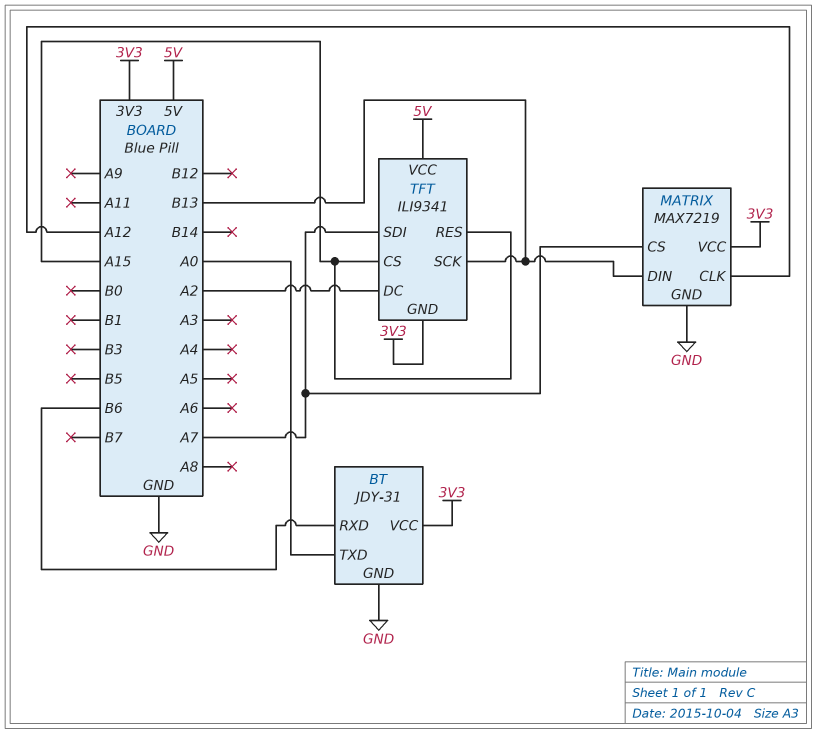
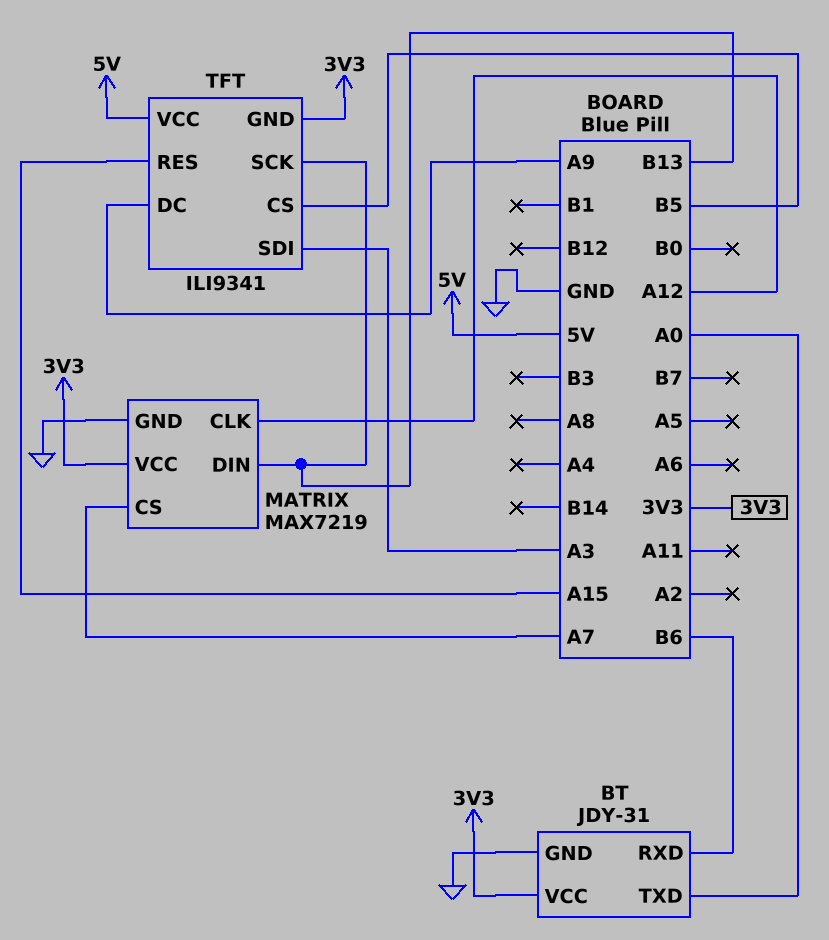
TFT pin CS: A15 -> B5
TFT pin DC: A2 -> A9
TFT pin SDI: A7 -> A3

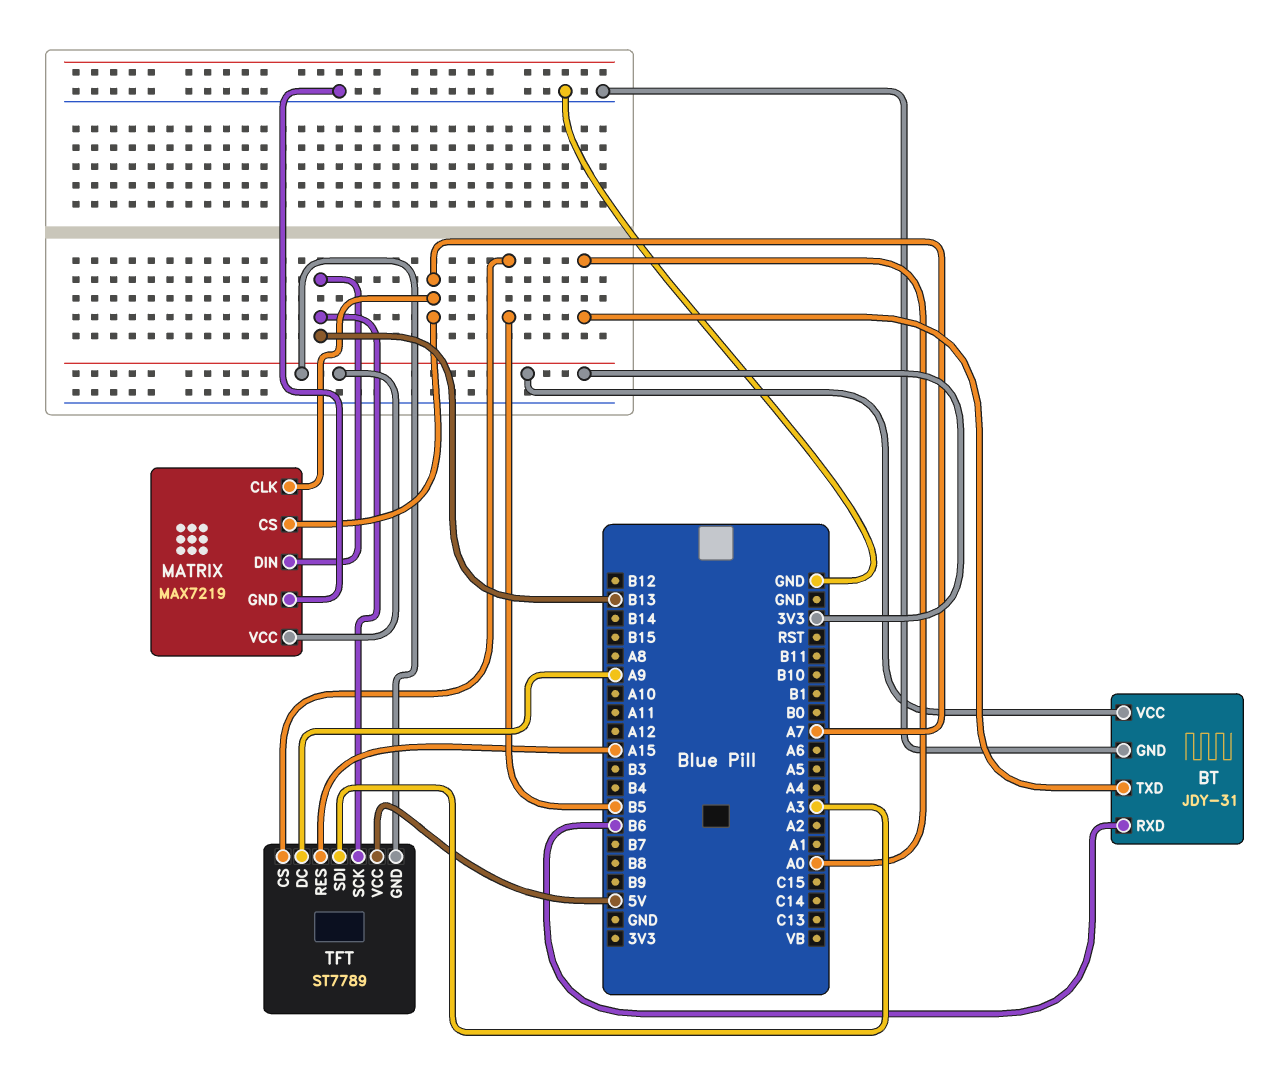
MATRIX pin CLK: A12 -> A7
TFT: ILI9341 -> ST7789

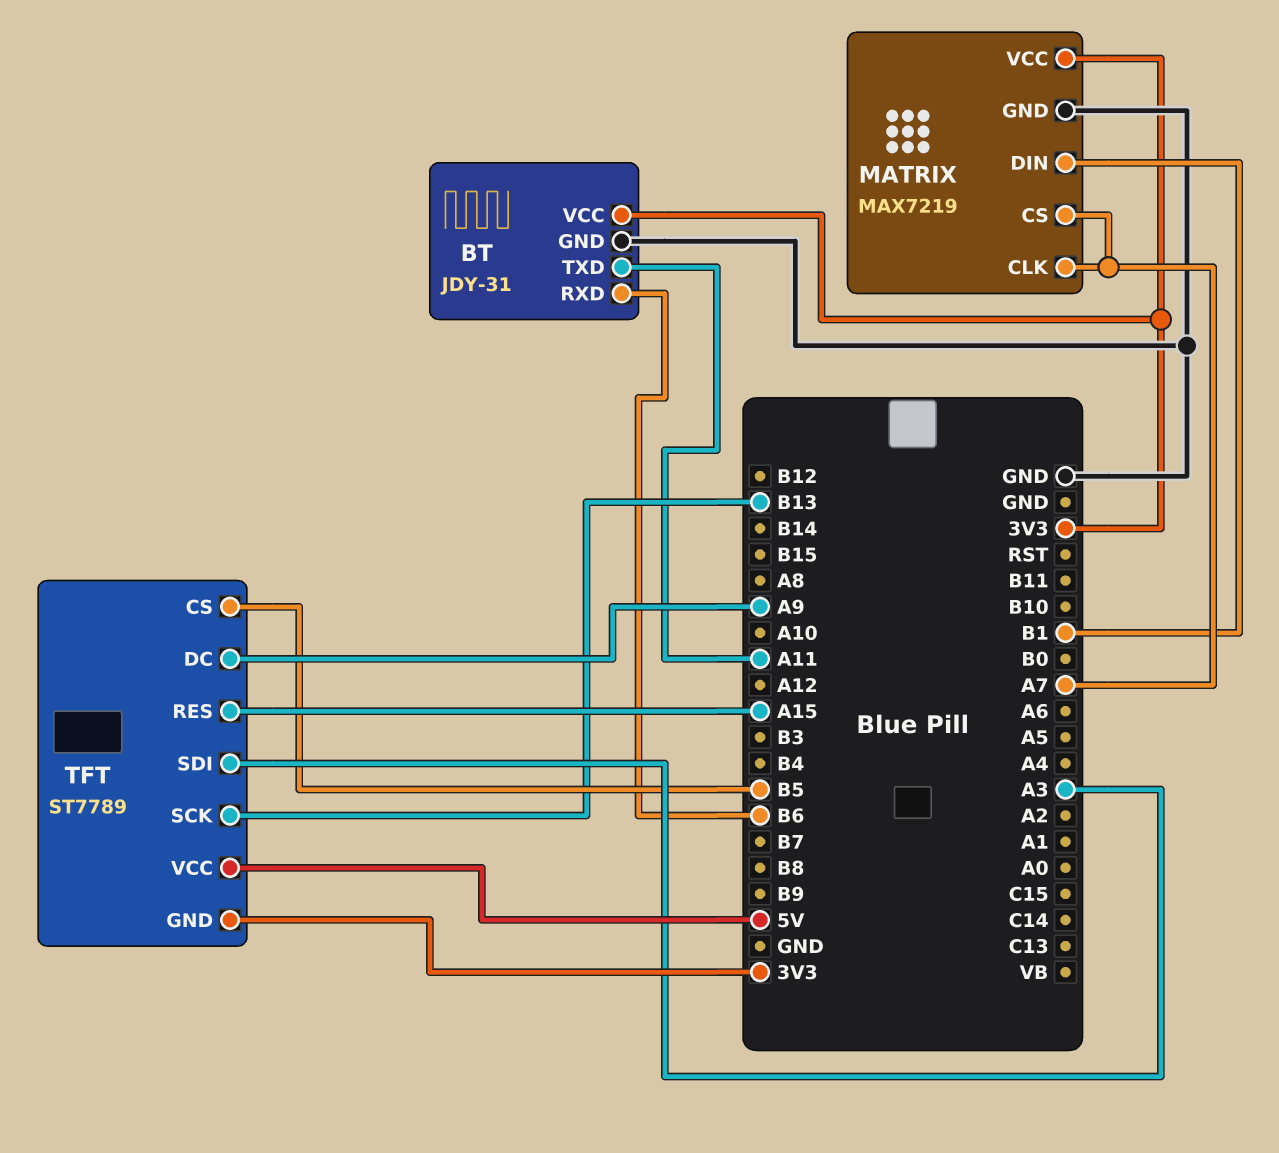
BT pin TXD: A0 -> A11
MATRIX pin DIN: B13 -> B1

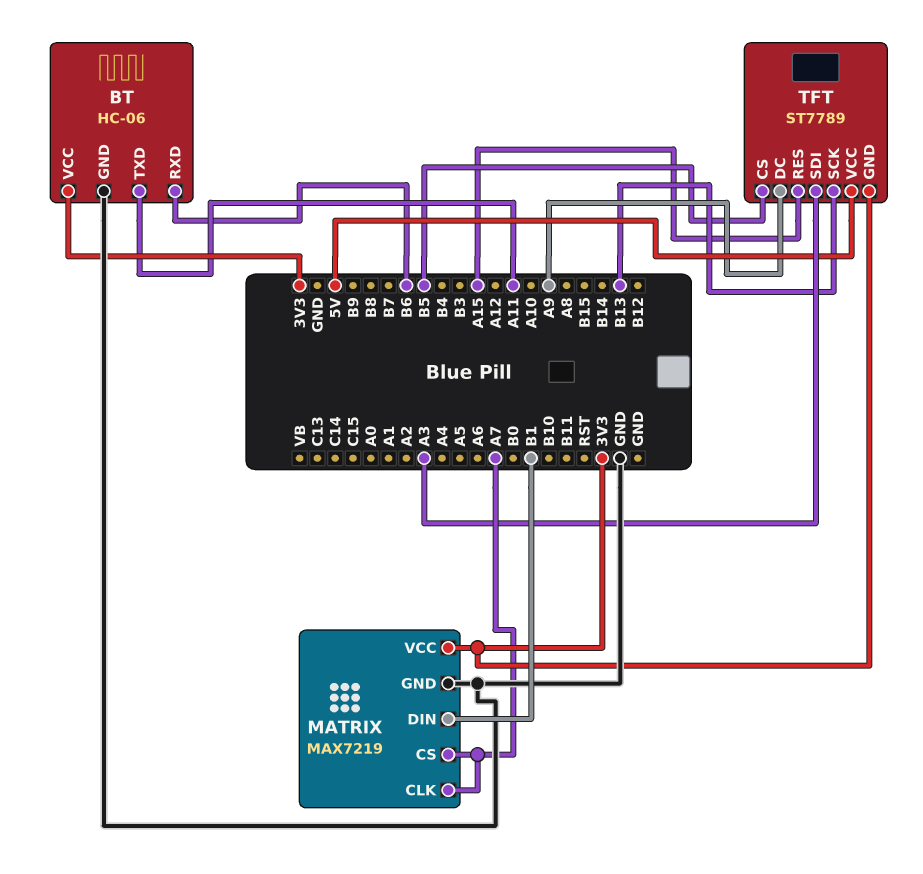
BT: JDY-31 -> HC-06

